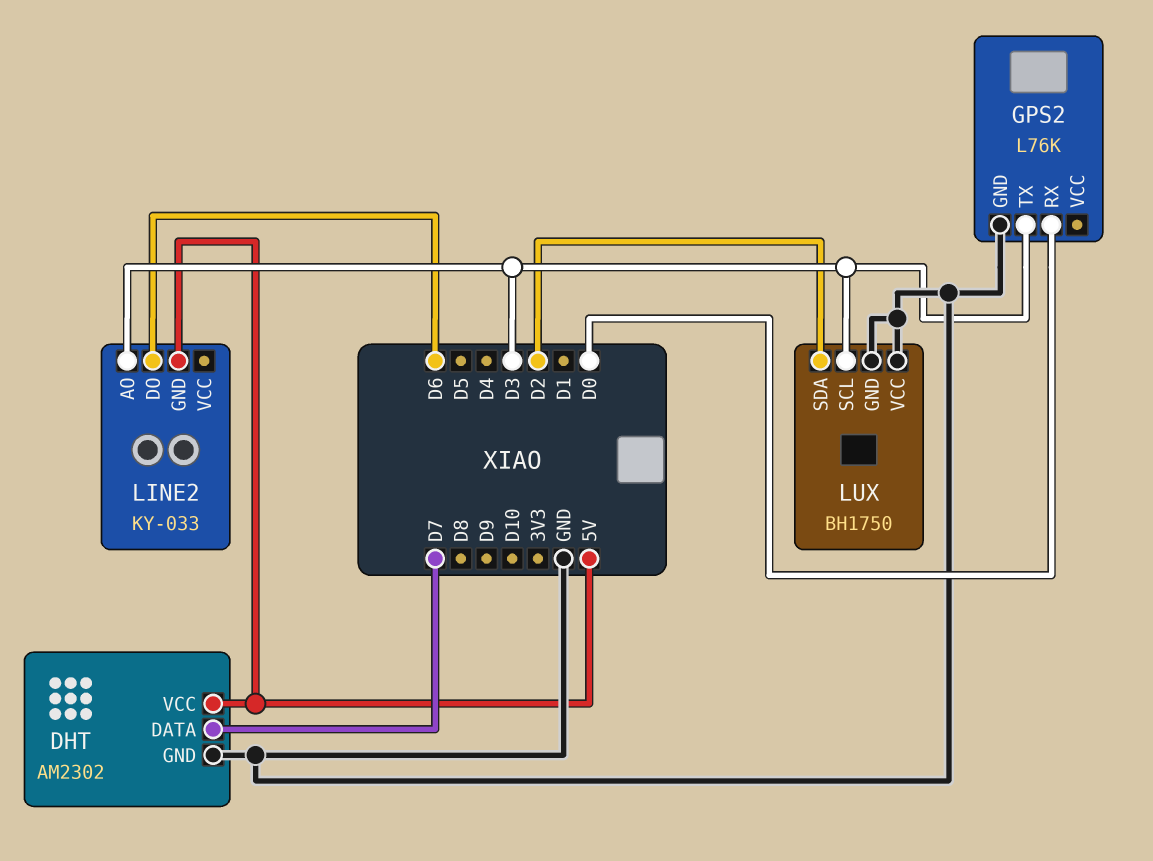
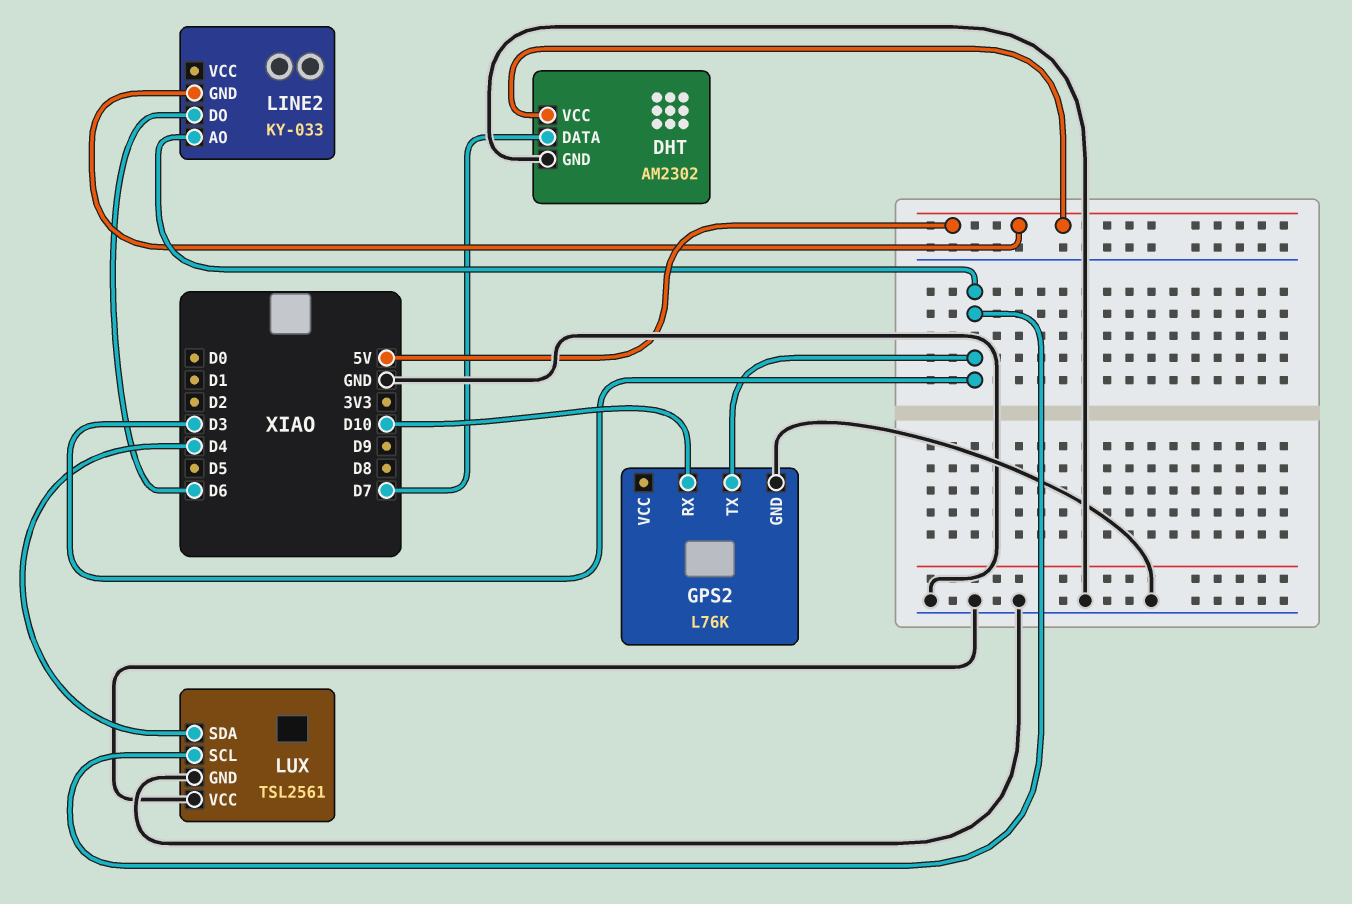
GPS2 pin RX: D0 -> D10
LUX: BH1750 -> TSL2561
LUX pin SDA: D2 -> D4

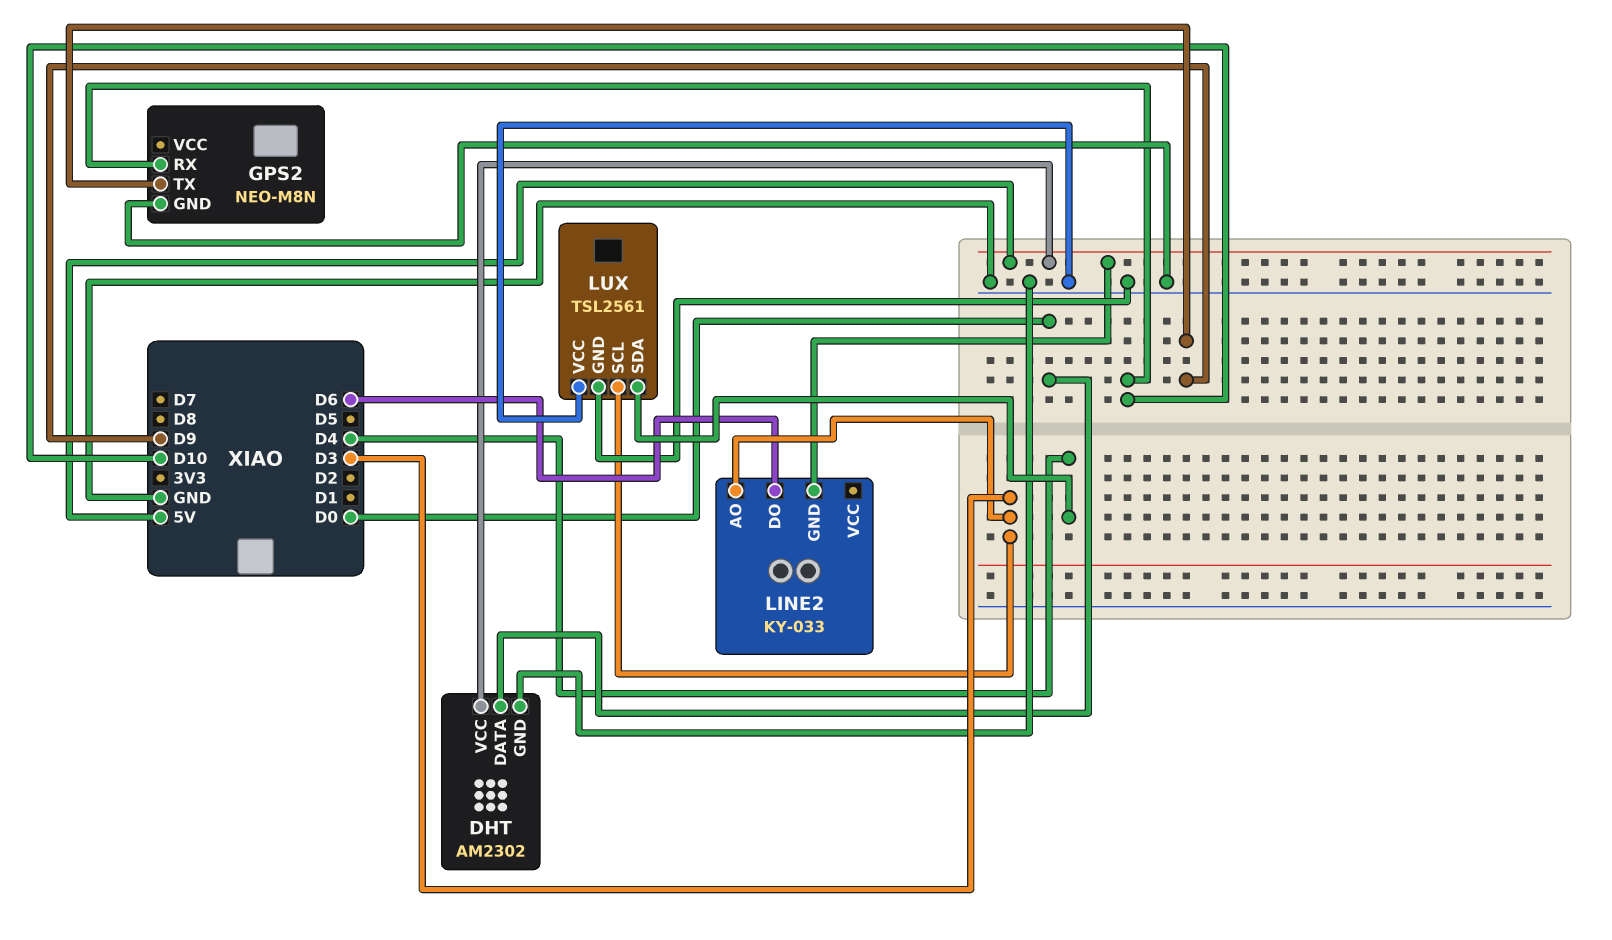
DHT pin DATA: D7 -> D0
GPS2: L76K -> NEO-M8N
GPS2 pin TX: D3 -> D9

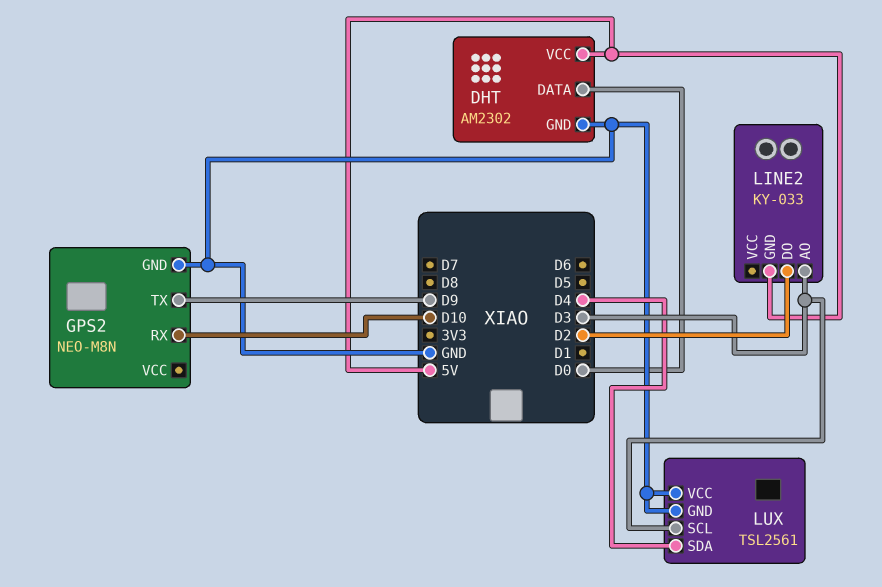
LINE2 pin DO: D6 -> D2

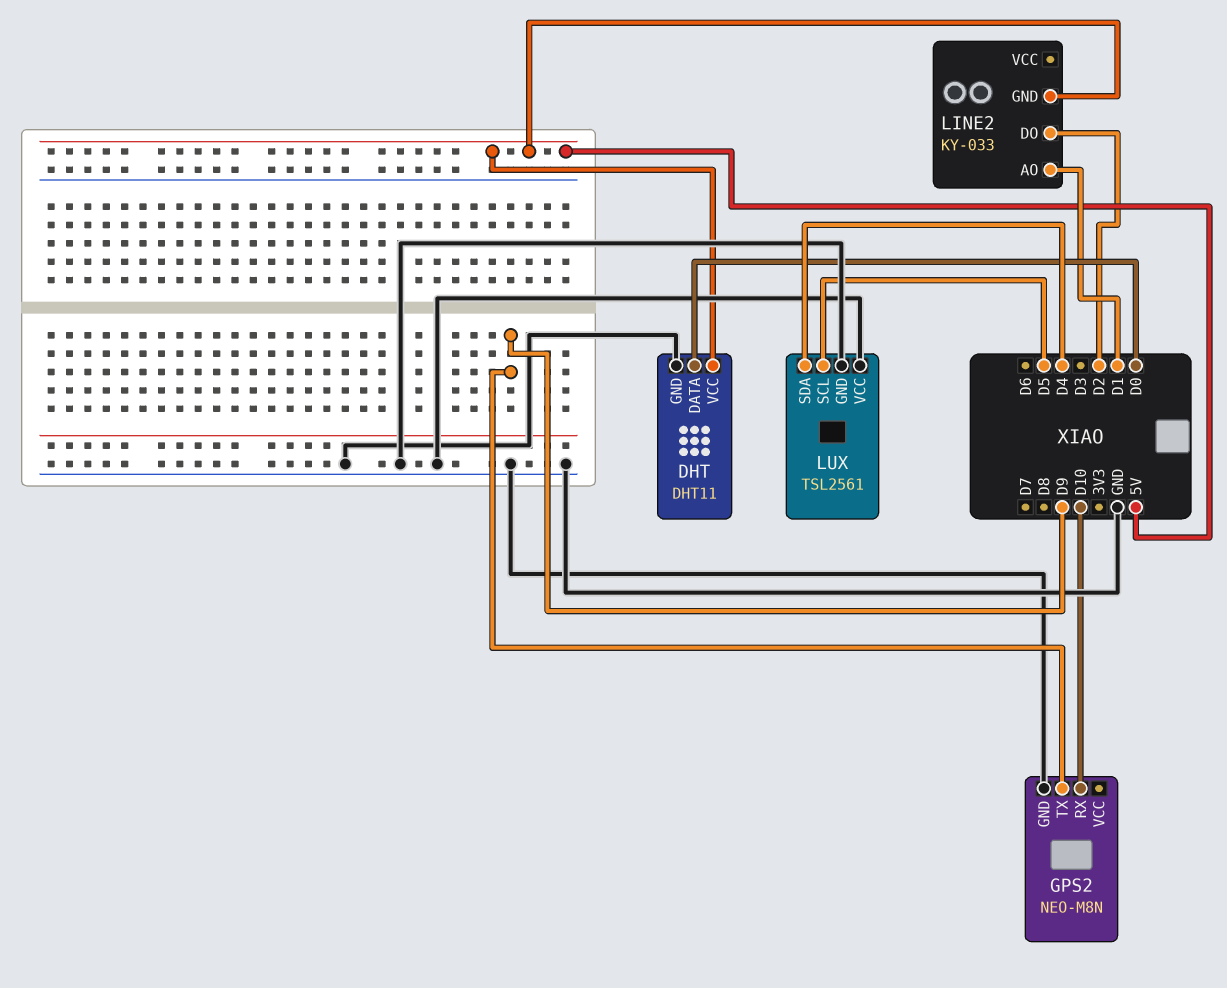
DHT: AM2302 -> DHT11
LINE2 pin AO: D3 -> D1
LUX pin SCL: D3 -> D5

